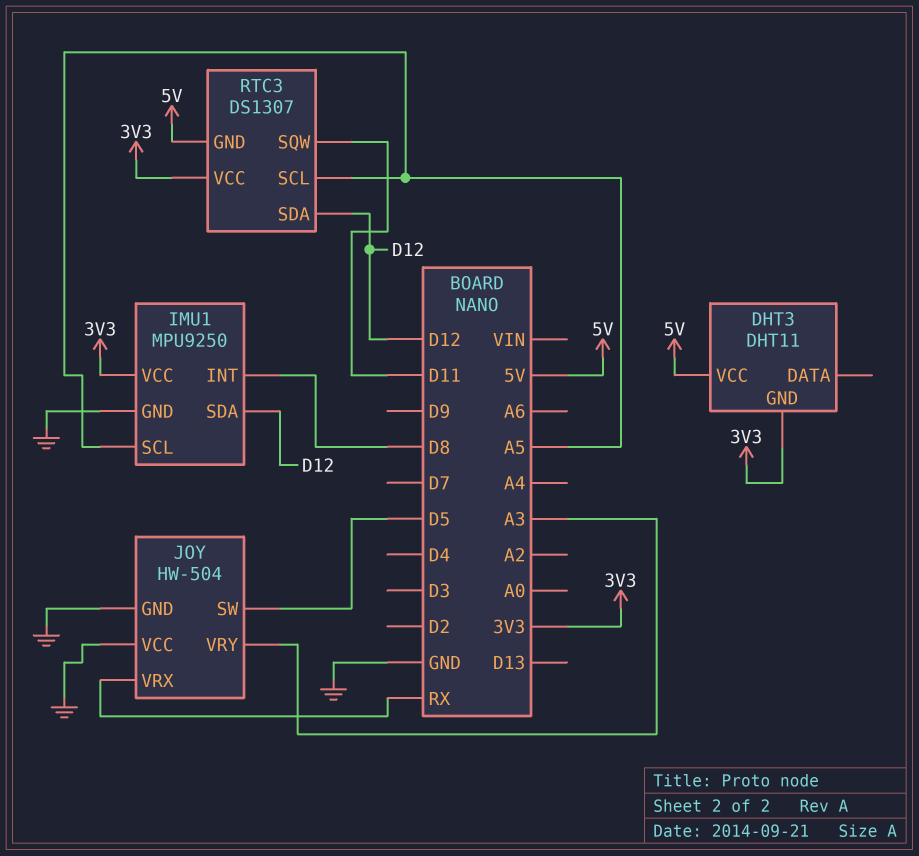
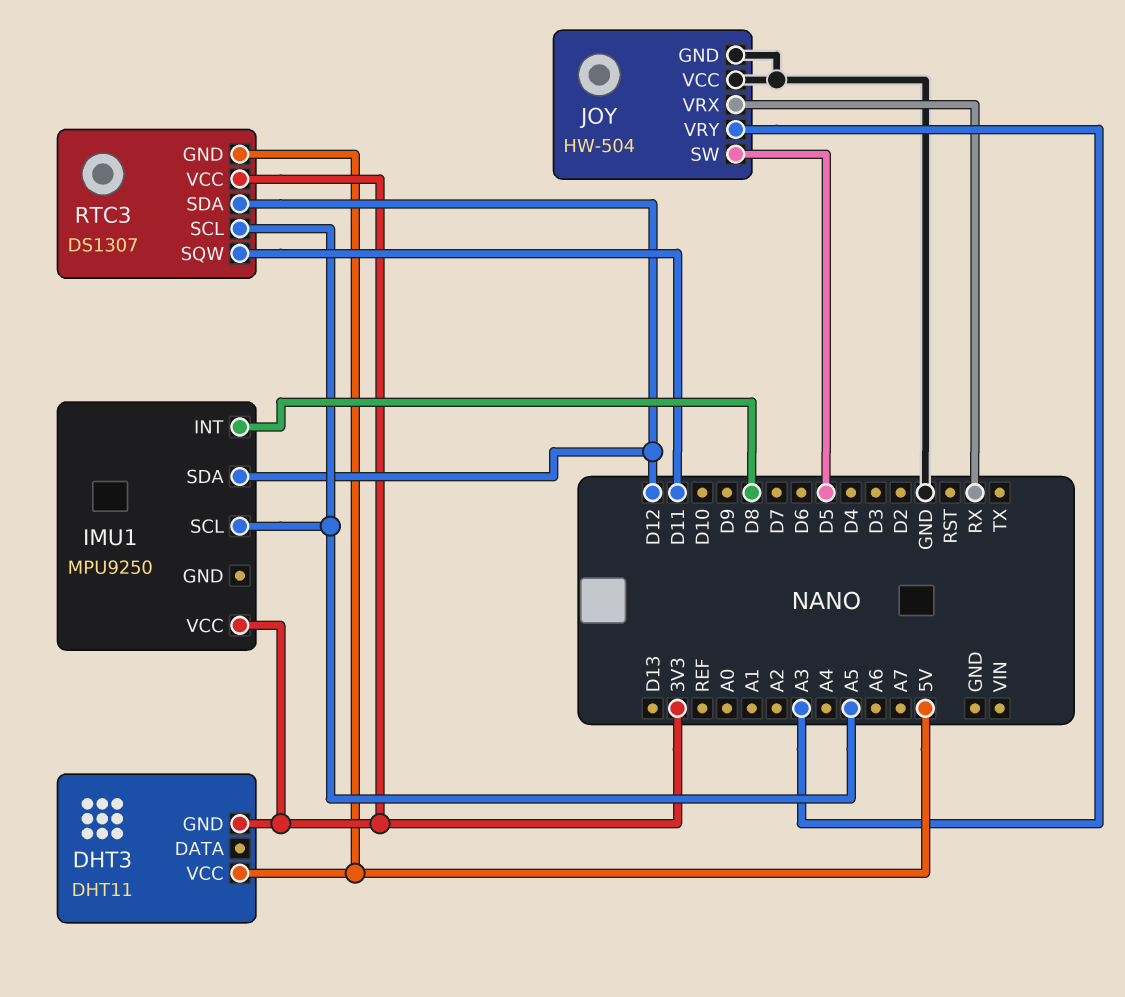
IMU1 pin GND: GND -> none

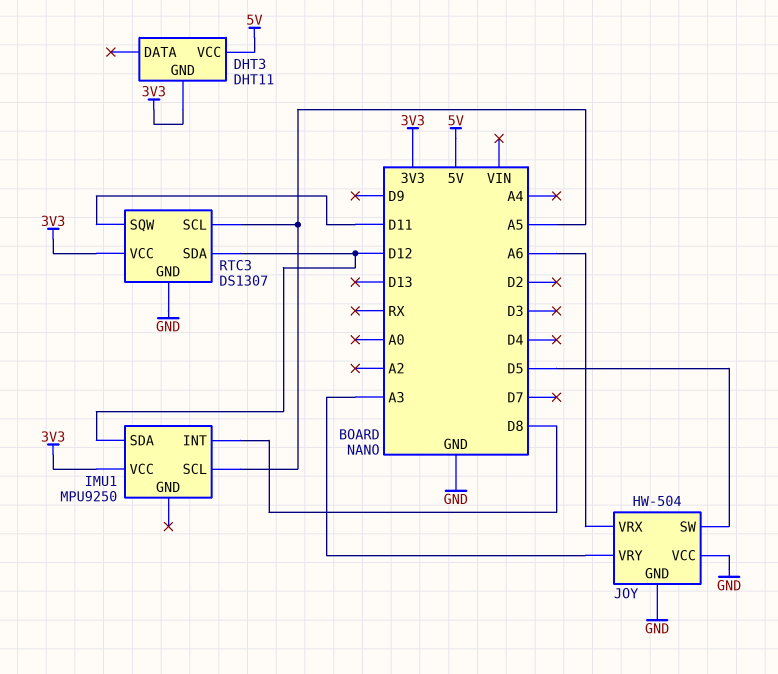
JOY pin VRX: RX -> A6
RTC3 pin GND: 5V -> GND

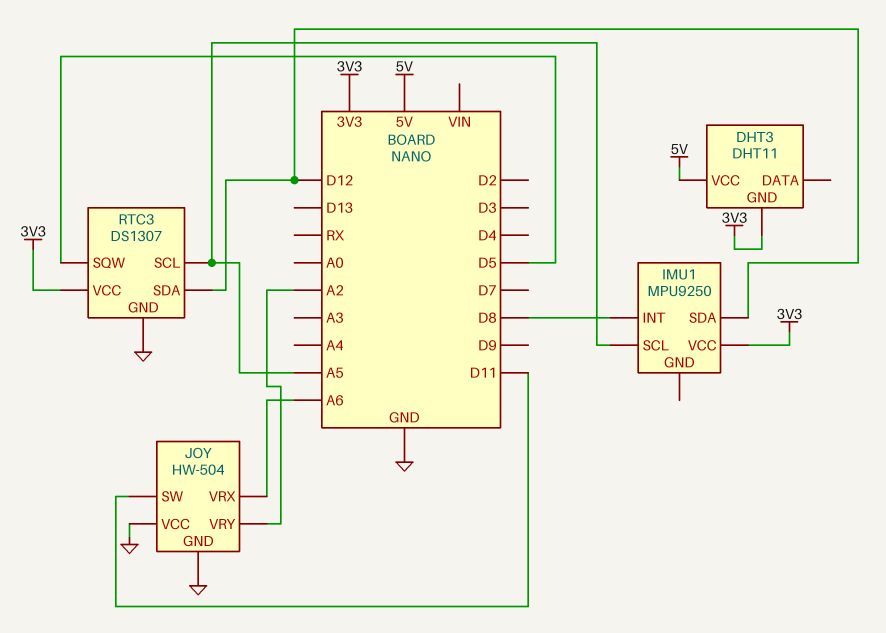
JOY pin SW: D5 -> D11
JOY pin VRY: A3 -> A2
RTC3 pin SQW: D11 -> D5

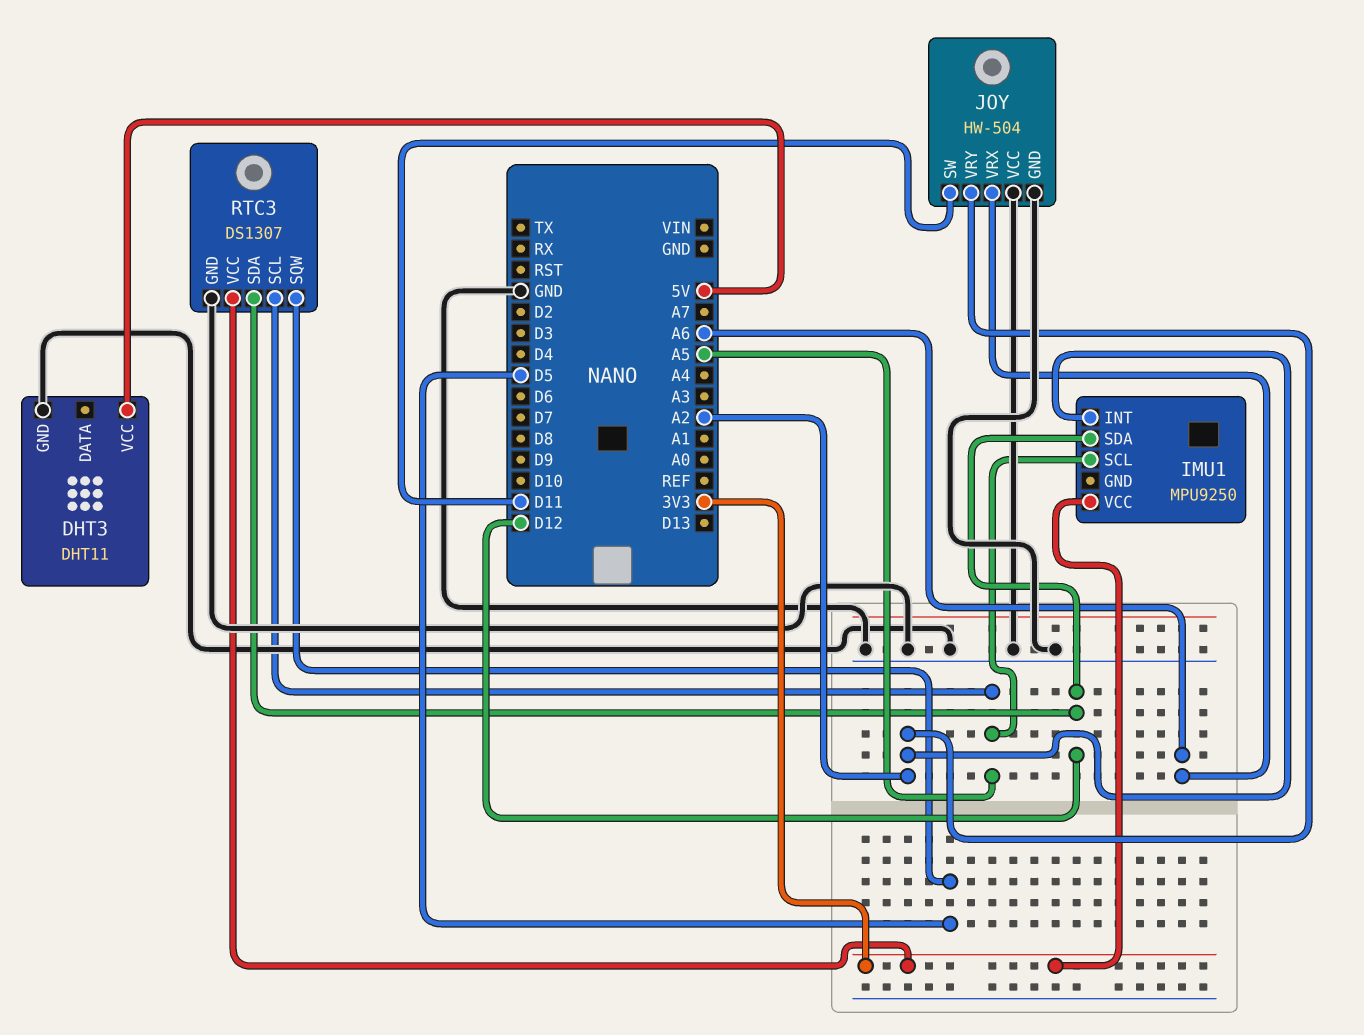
DHT3 pin GND: 3V3 -> GND
IMU1 pin INT: D8 -> A2

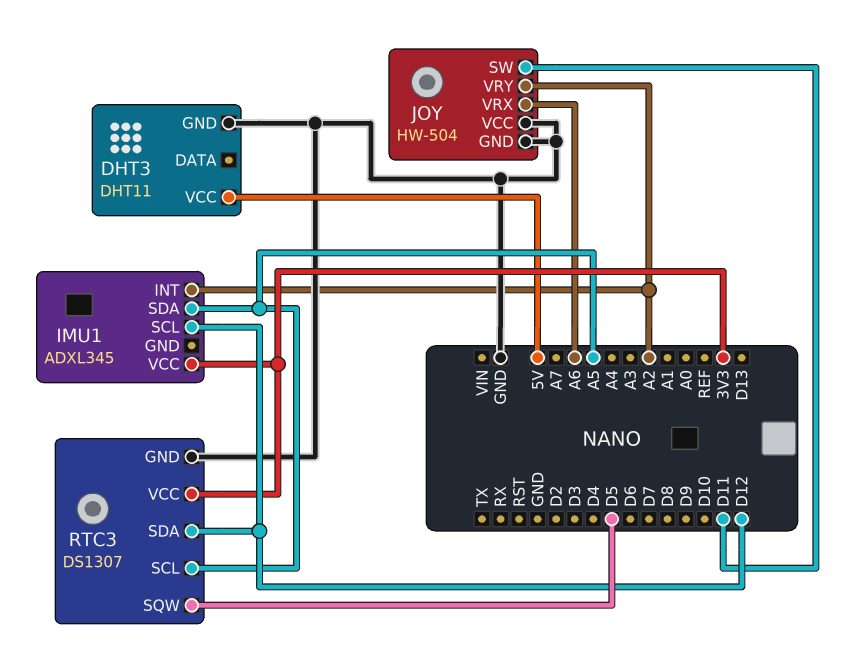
IMU1: MPU9250 -> ADXL345
IMU1 pin SCL: A5 -> D12
IMU1 pin SDA: D12 -> A5

